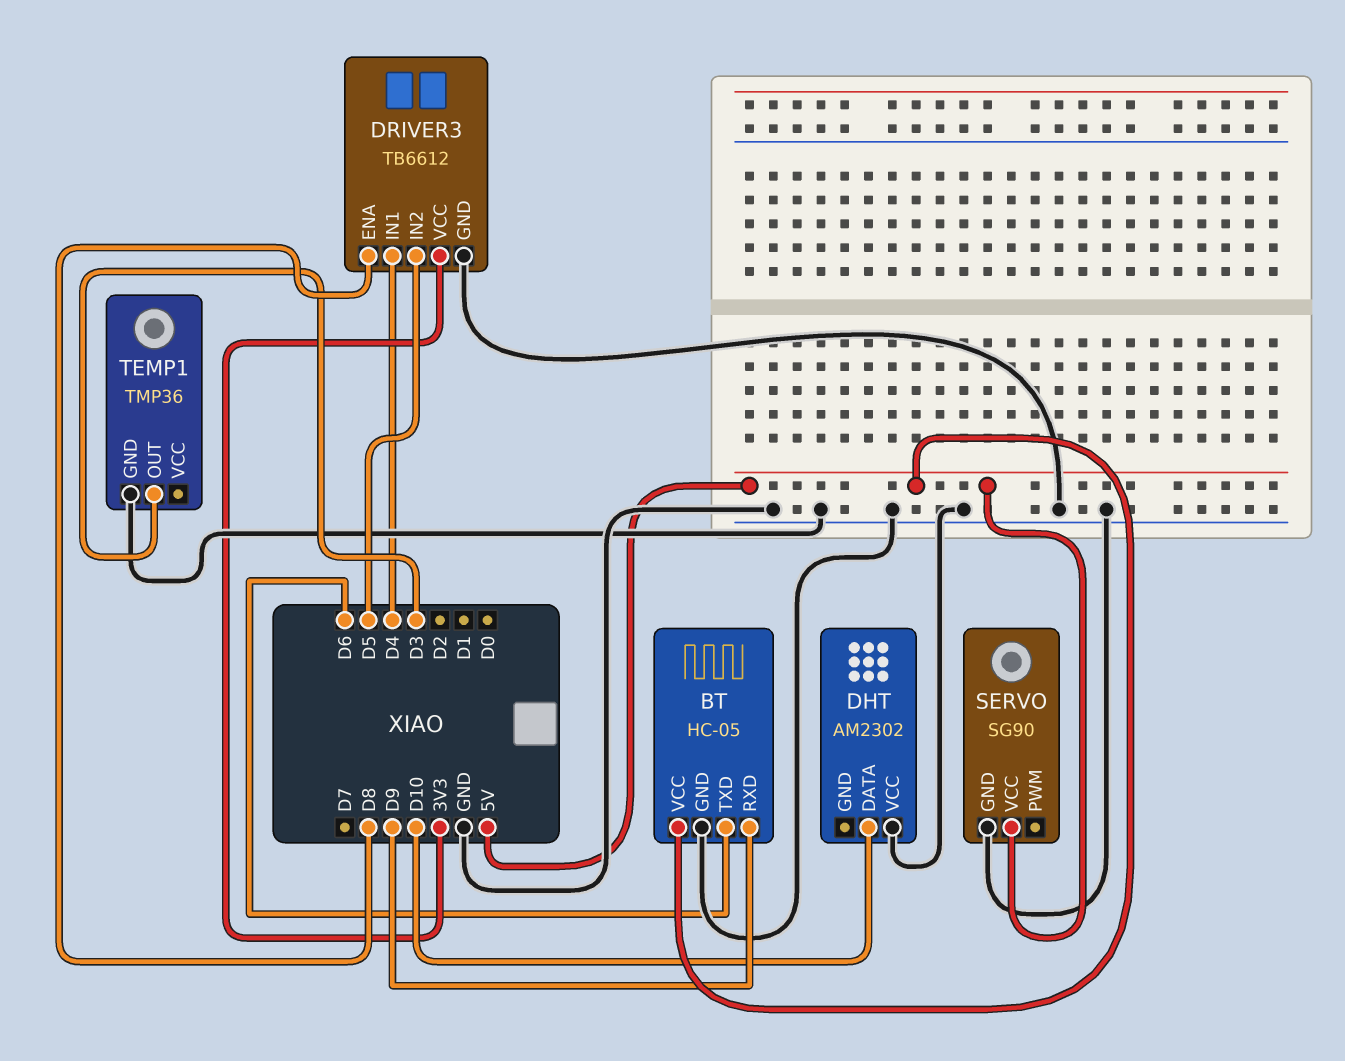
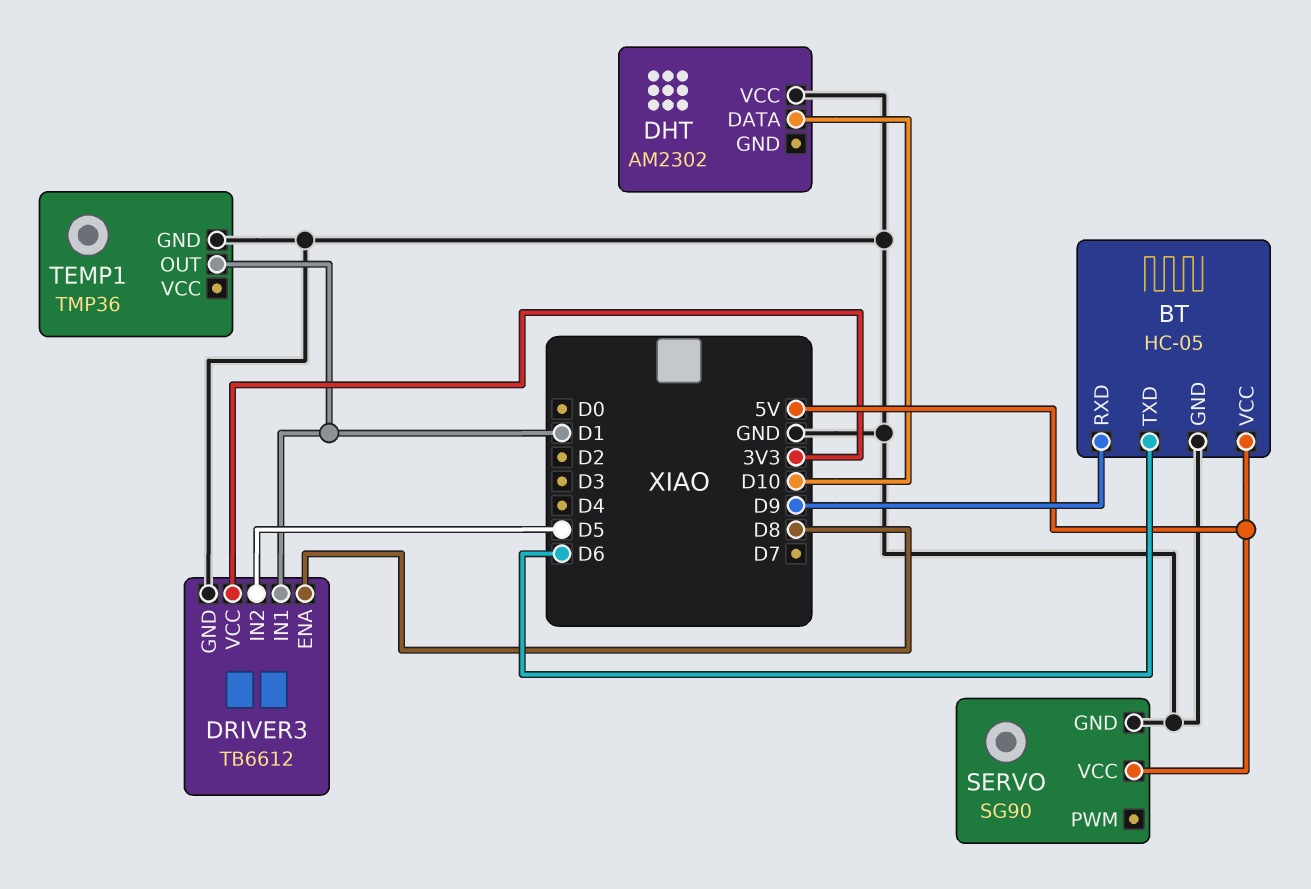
DRIVER3 pin IN1: D4 -> D1
TEMP1 pin OUT: D3 -> D1

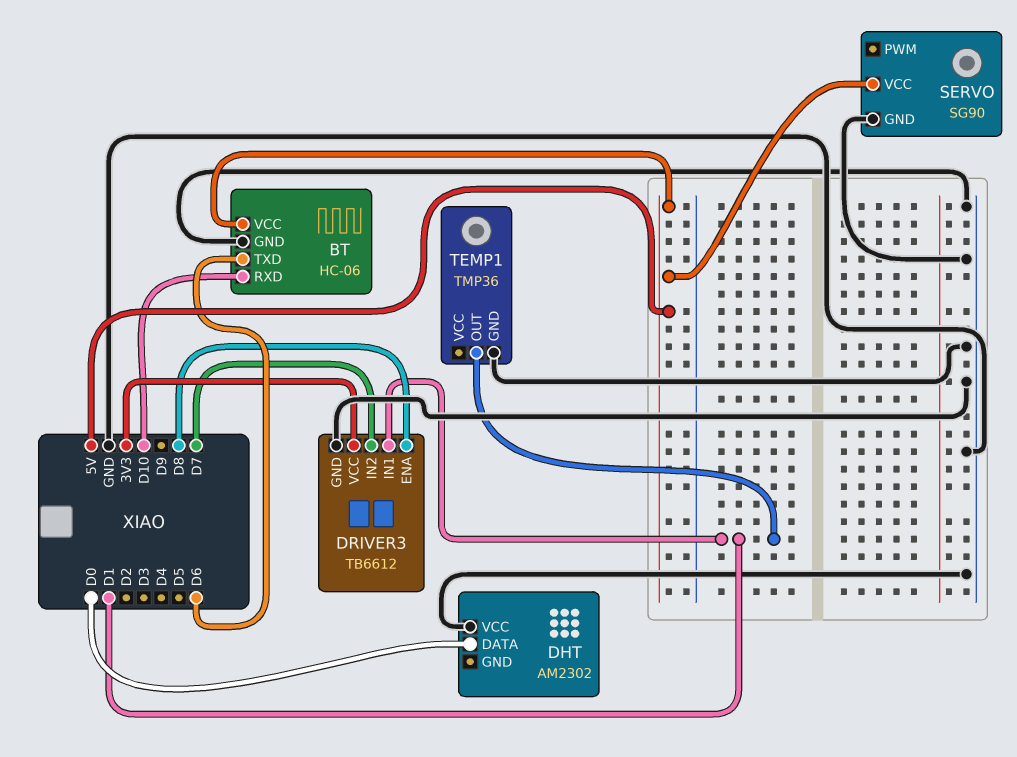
BT: HC-05 -> HC-06
BT pin RXD: D9 -> D10
DHT pin DATA: D10 -> D0
DRIVER3 pin IN2: D5 -> D7

